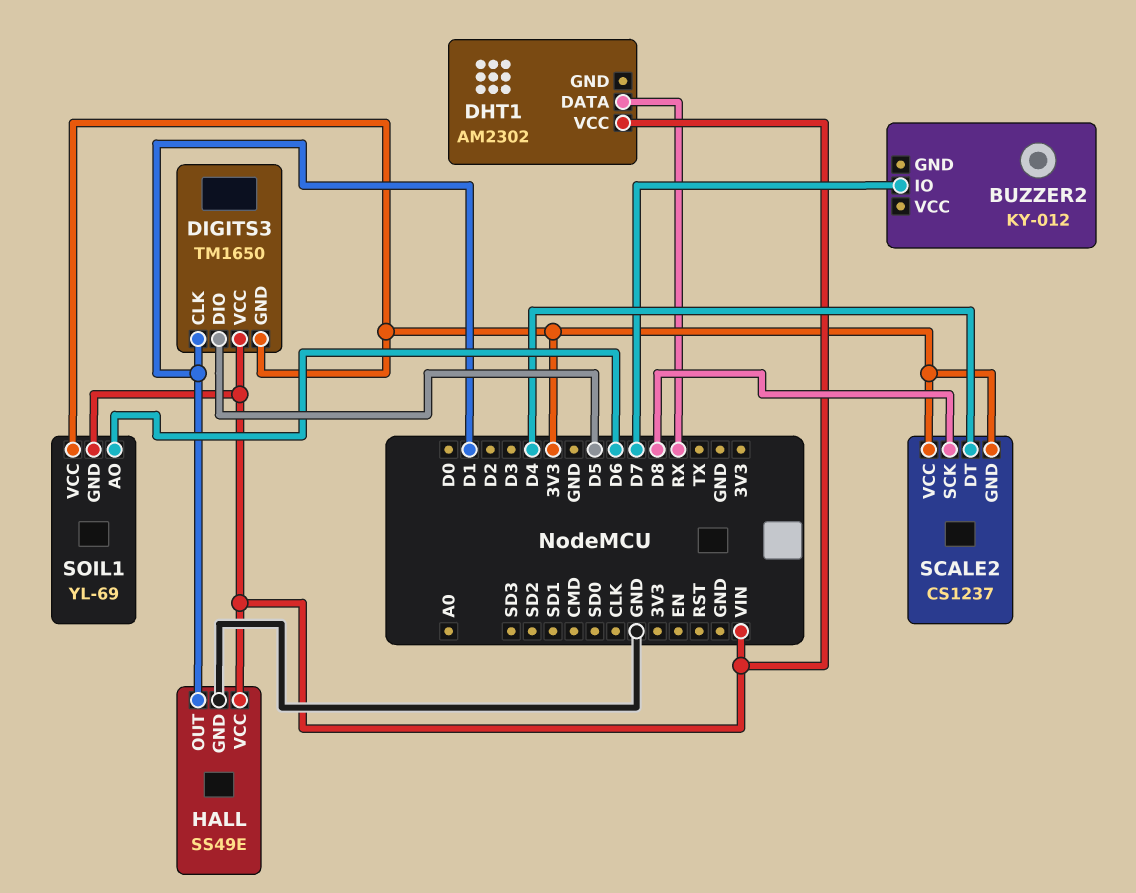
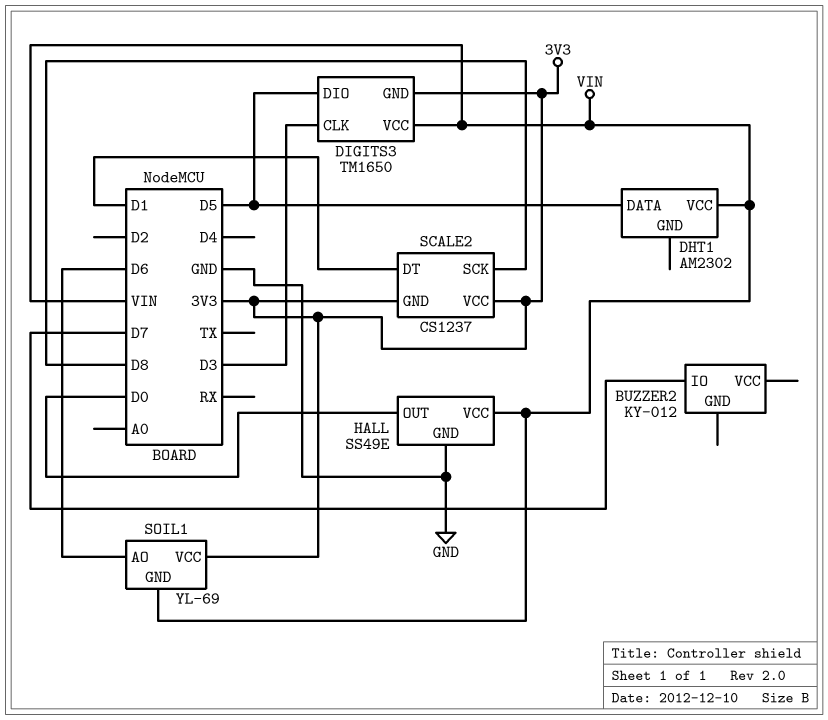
DHT1 pin DATA: RX -> D5
DIGITS3 pin CLK: D1 -> D3
HALL pin OUT: D1 -> D0
SCALE2 pin DT: D4 -> D1

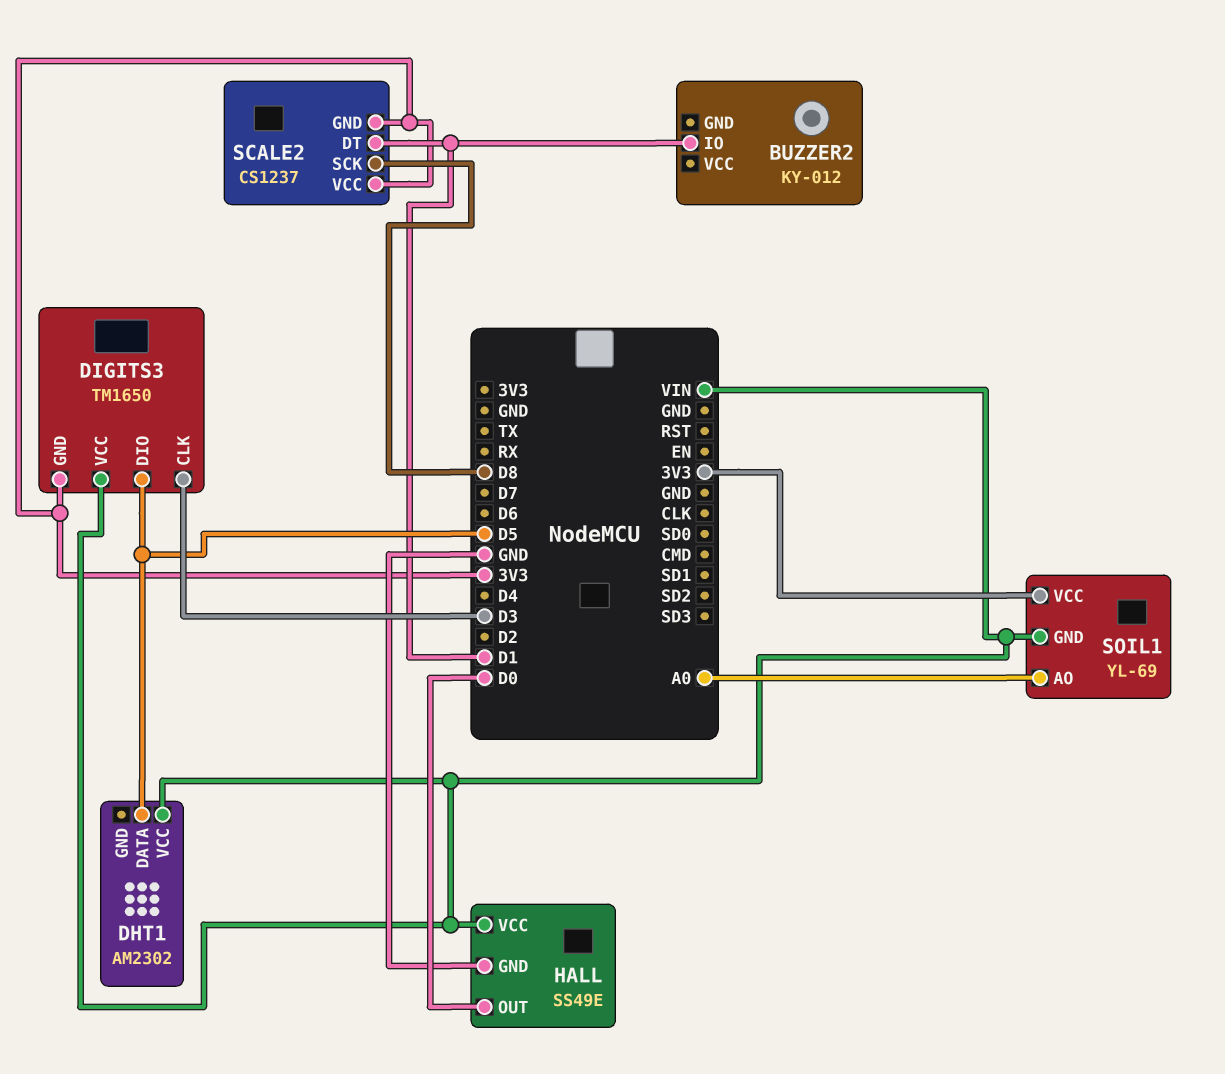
BUZZER2 pin IO: D7 -> D1
SOIL1 pin AO: D6 -> A0

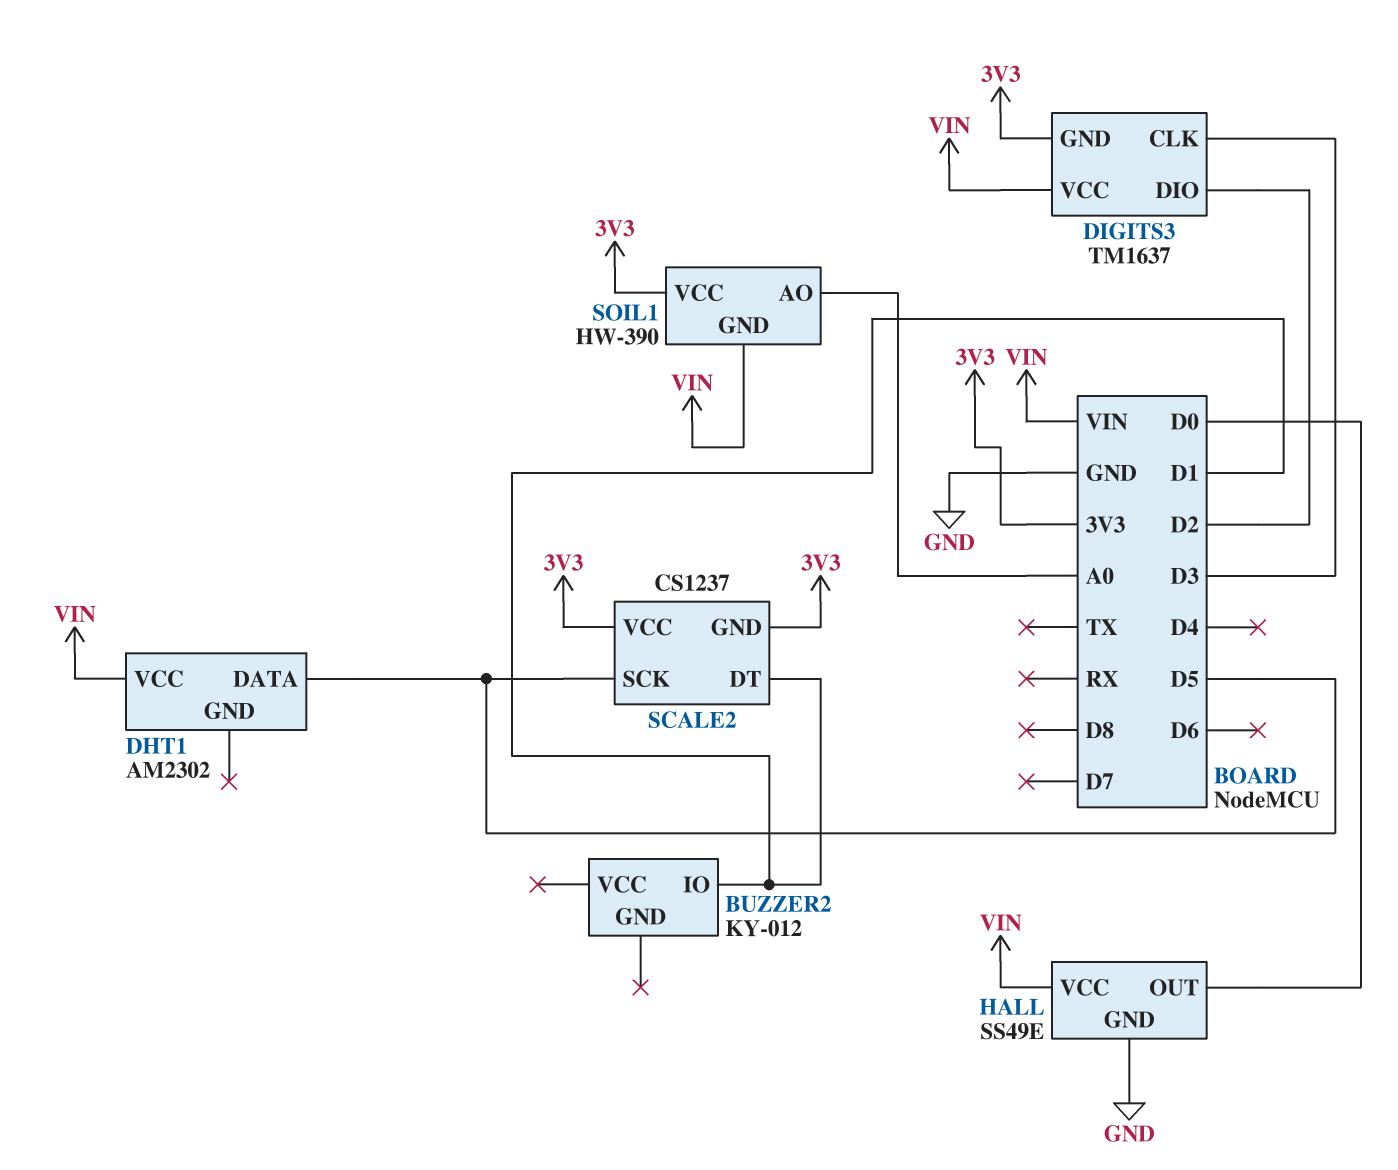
DIGITS3: TM1650 -> TM1637
DIGITS3 pin DIO: D5 -> D2
SCALE2 pin SCK: D8 -> D5
SOIL1: YL-69 -> HW-390

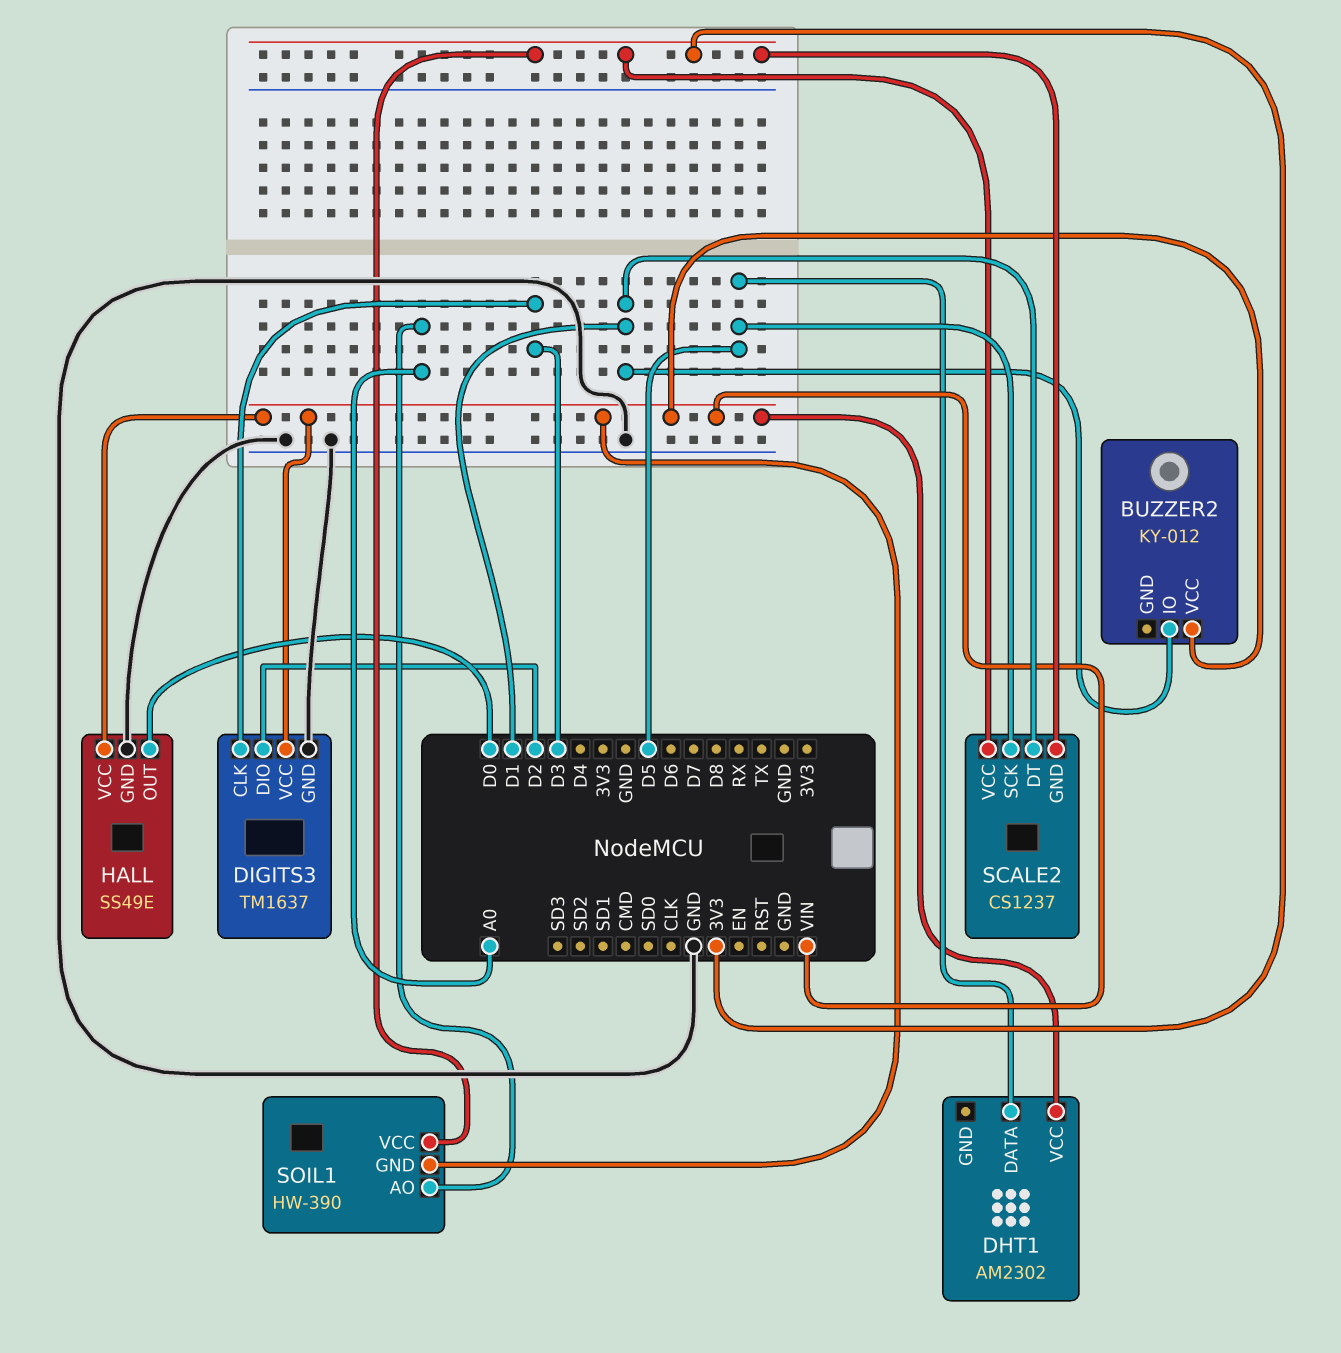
BUZZER2 pin VCC: none -> VIN
DIGITS3 pin GND: 3V3 -> GND

